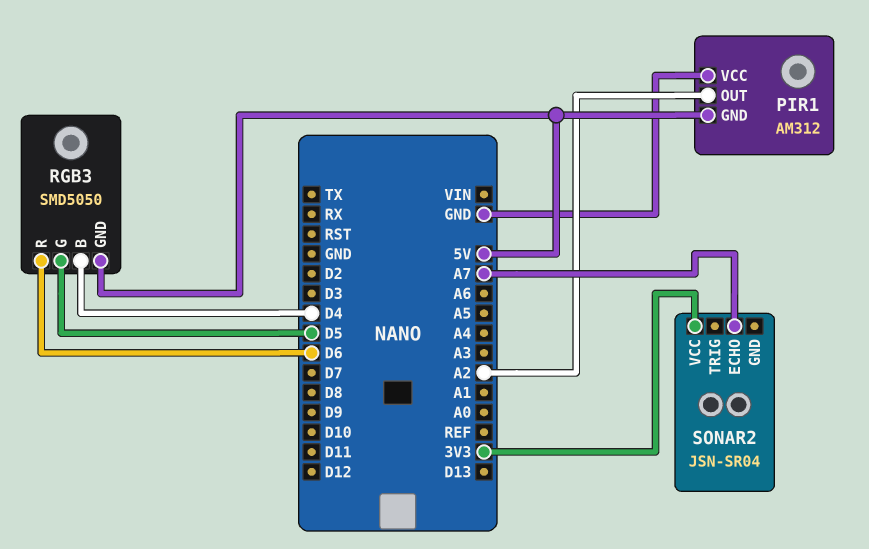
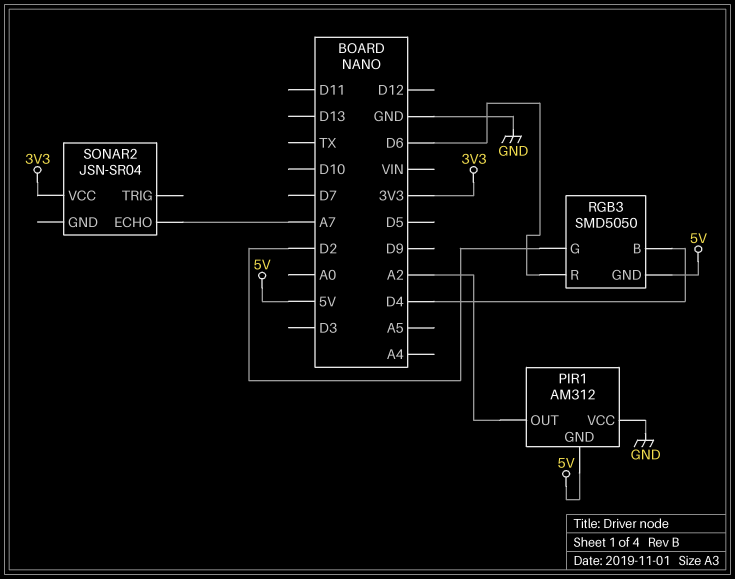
RGB3 pin G: D5 -> D2

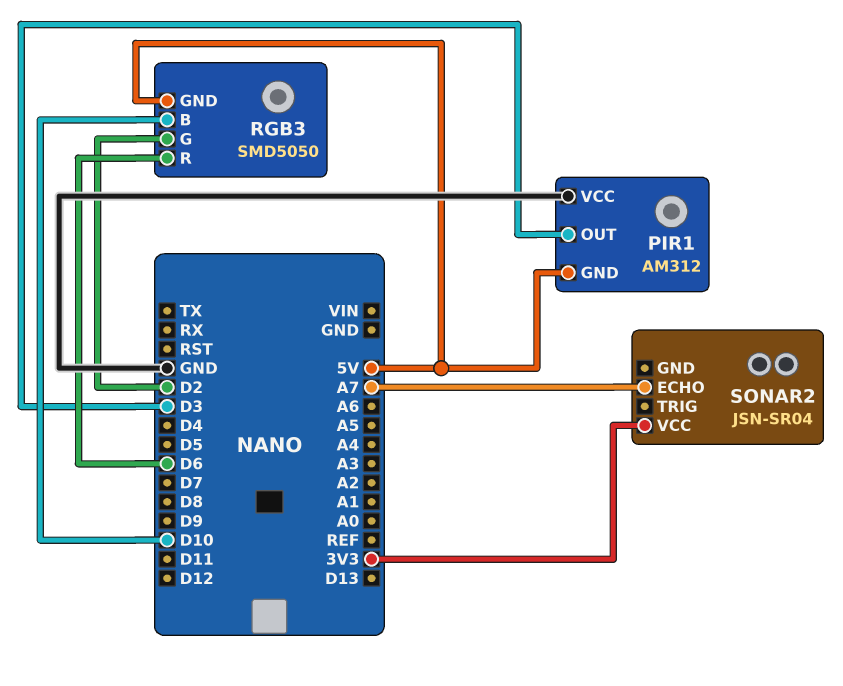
PIR1 pin OUT: A2 -> D3
RGB3 pin B: D4 -> D10

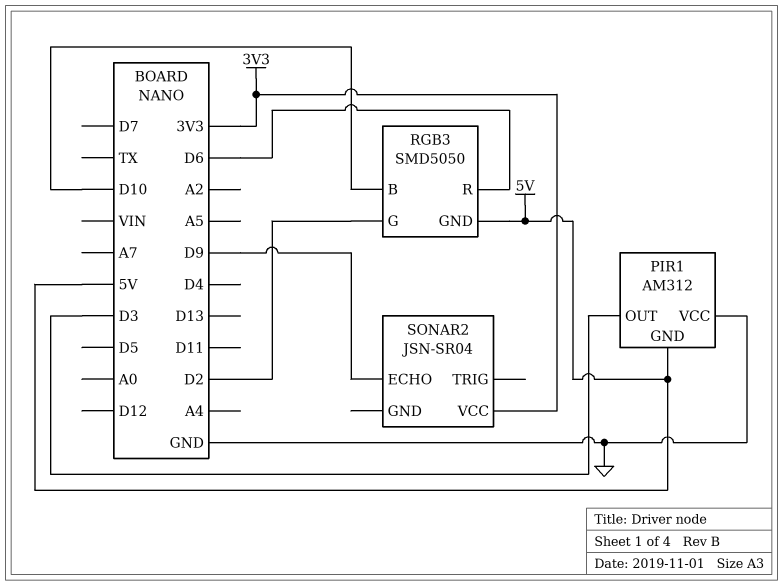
SONAR2 pin ECHO: A7 -> D9

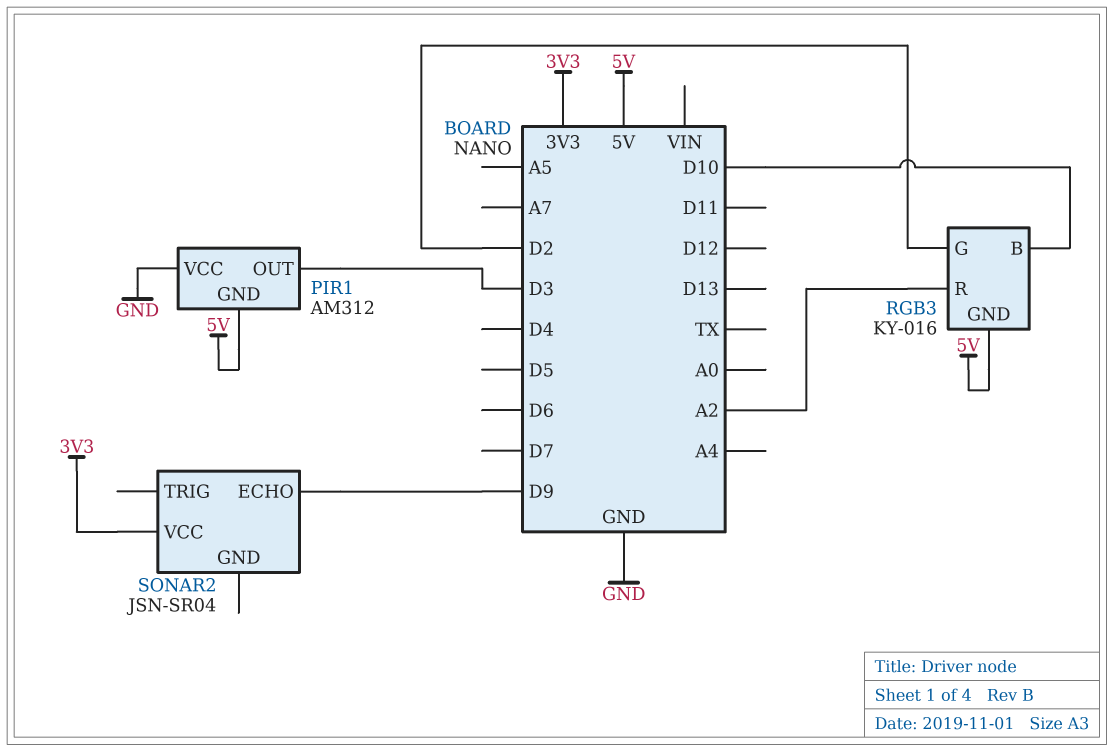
RGB3: SMD5050 -> KY-016
RGB3 pin R: D6 -> A2

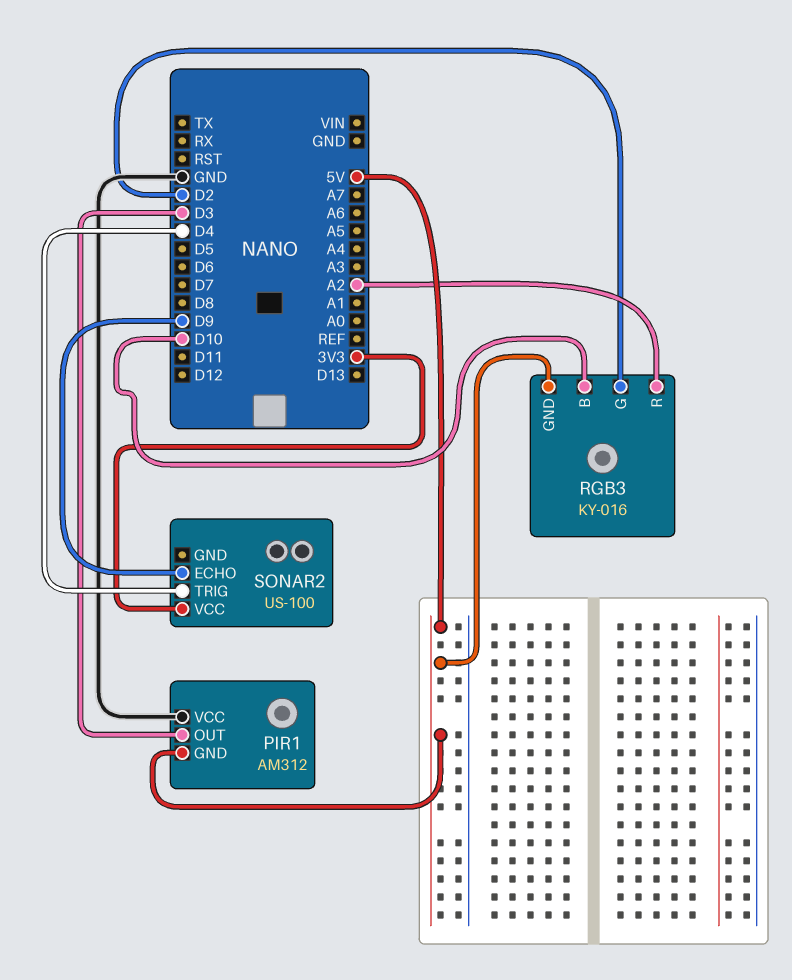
SONAR2: JSN-SR04 -> US-100
SONAR2 pin TRIG: none -> D4

